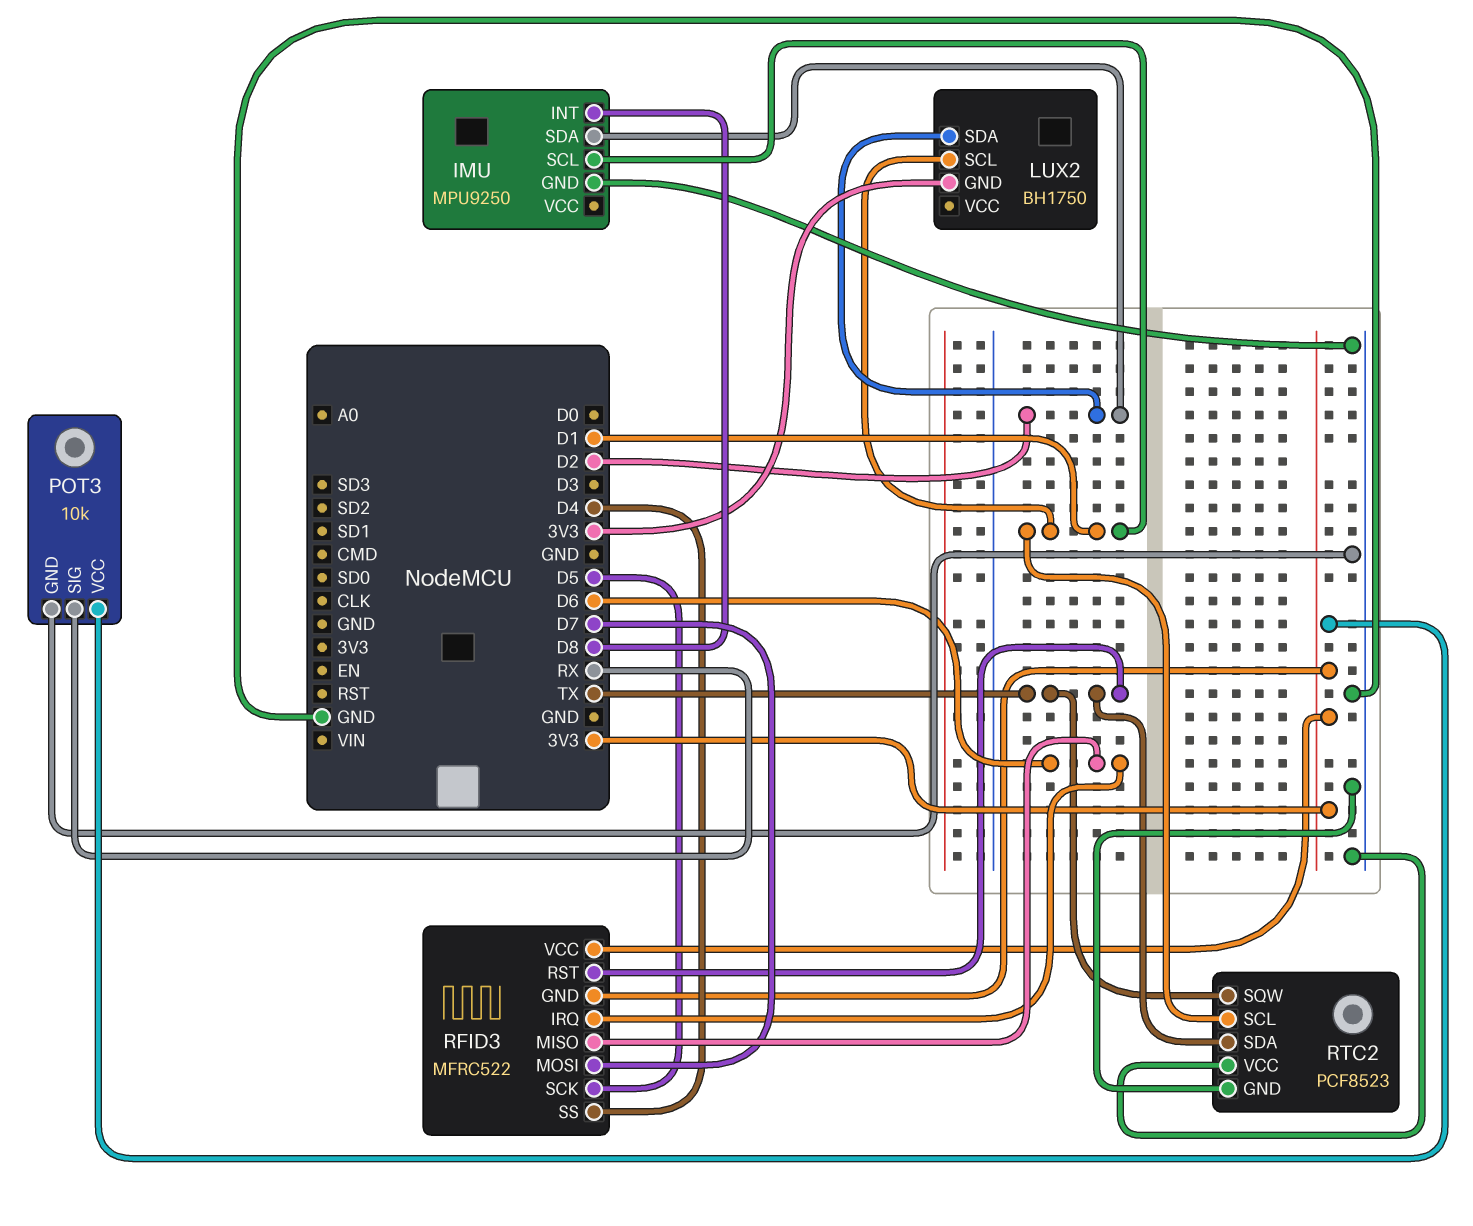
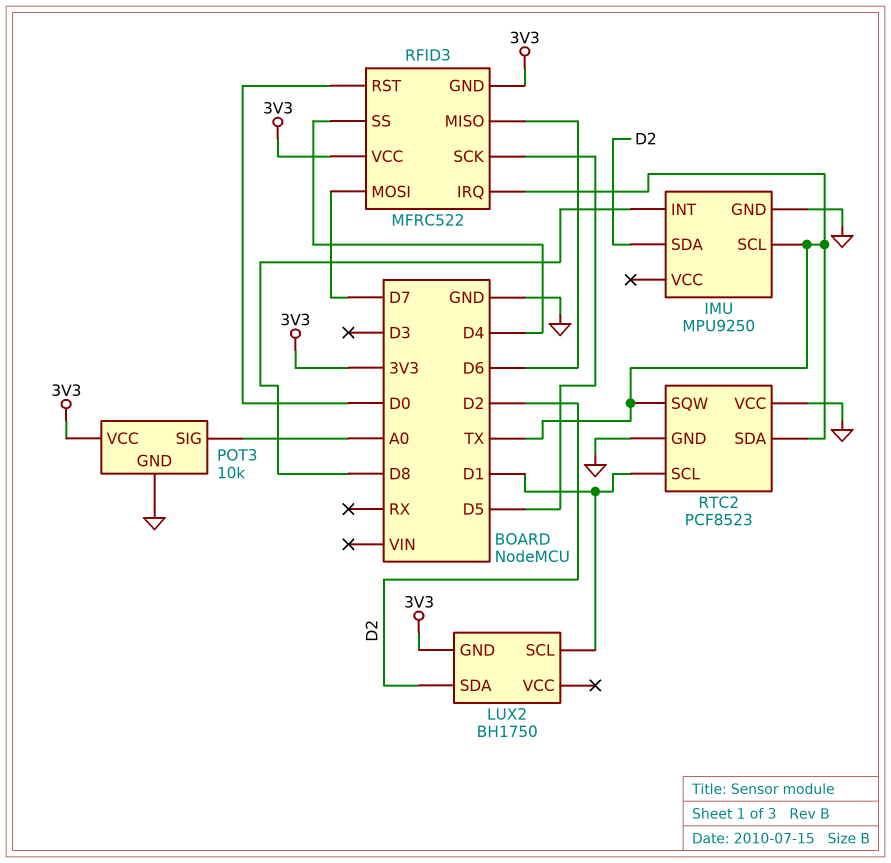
IMU pin SCL: D1 -> TX
POT3 pin SIG: RX -> A0
RFID3 pin IRQ: D6 -> TX
RFID3 pin RST: TX -> D0

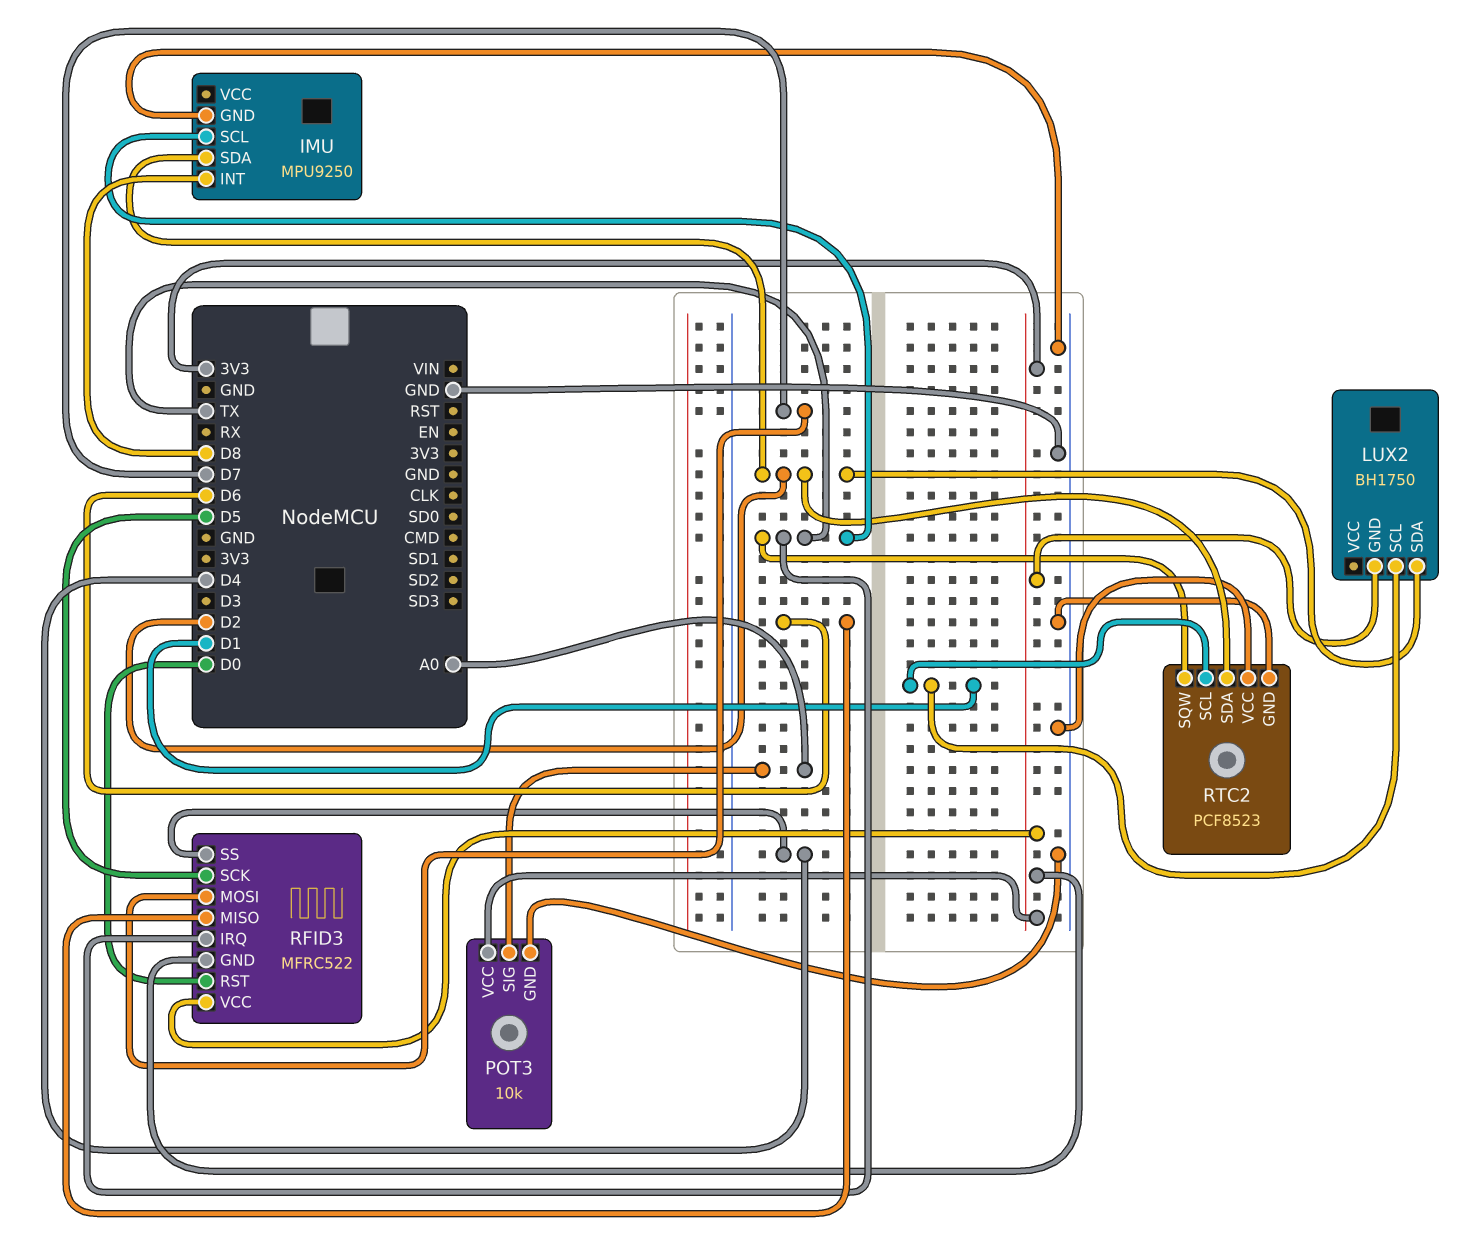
RTC2 pin SDA: TX -> D2

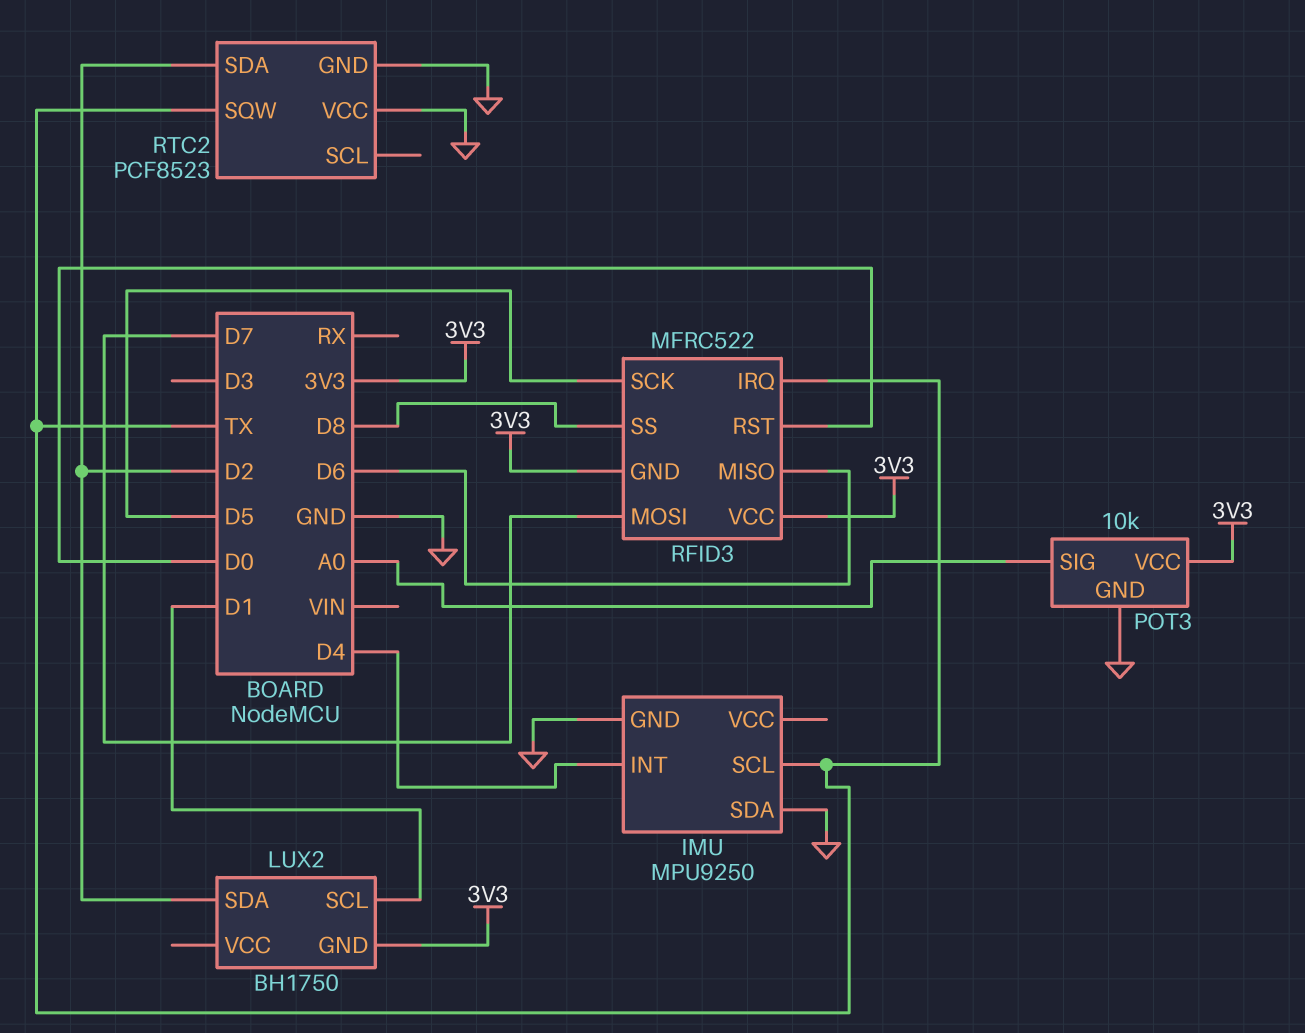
IMU pin INT: D8 -> D4
IMU pin SDA: D2 -> GND
RFID3 pin SS: D4 -> D8
RTC2 pin SCL: D1 -> none

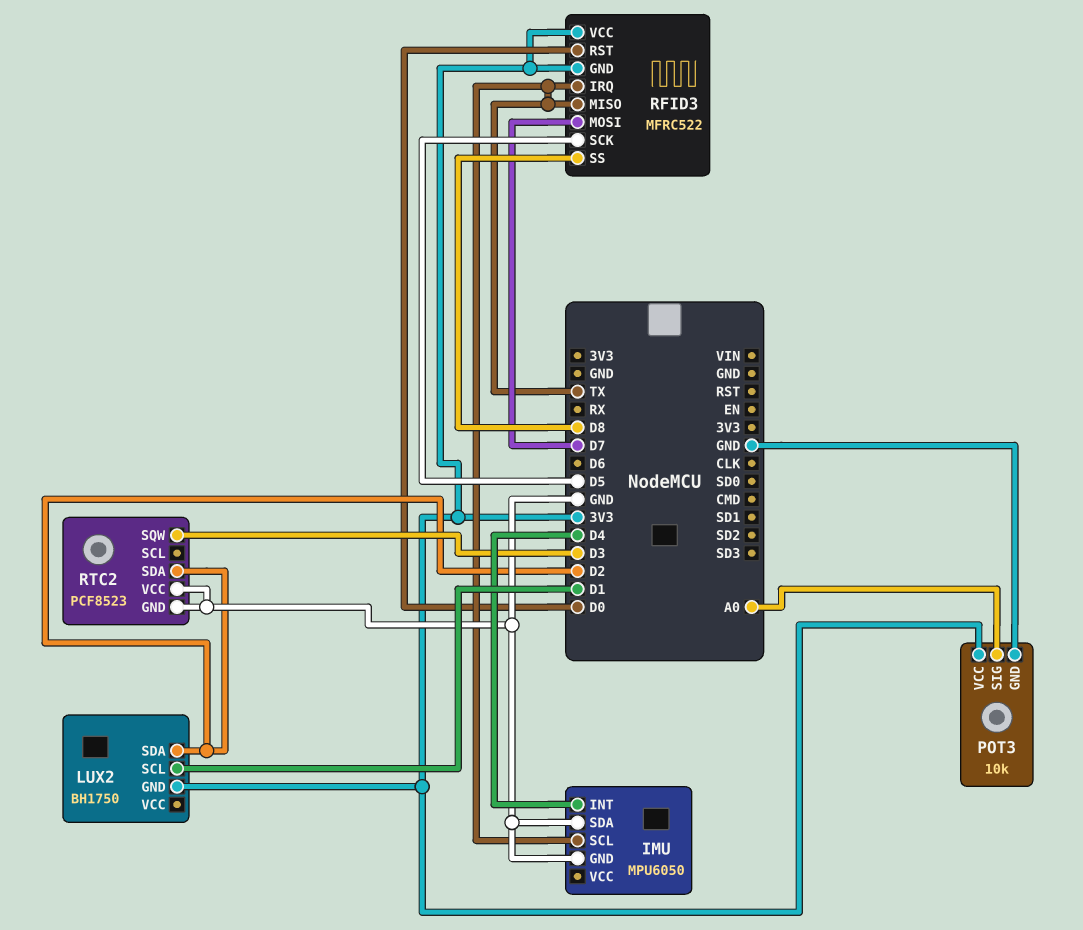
IMU: MPU9250 -> MPU6050
RFID3 pin MISO: D6 -> TX
RTC2 pin SQW: TX -> D3

